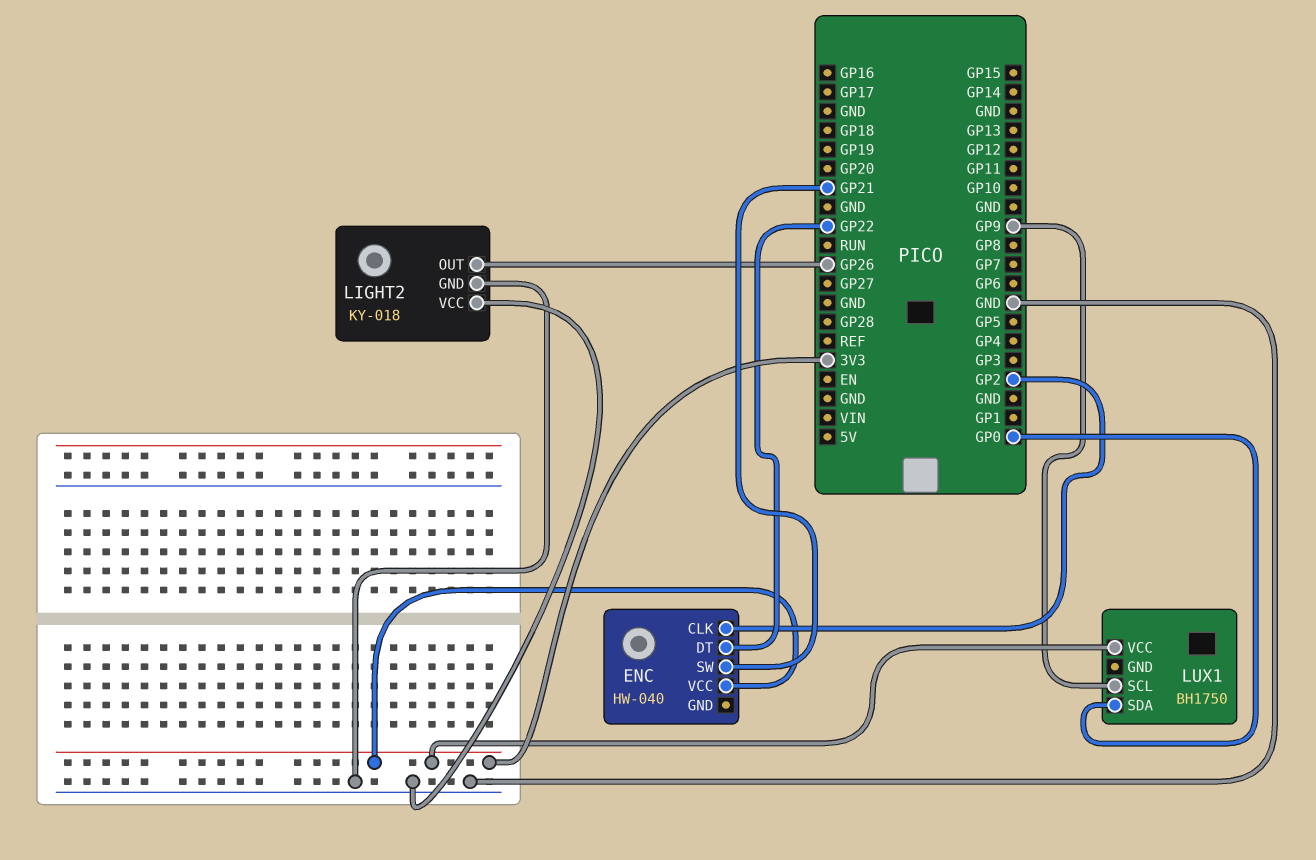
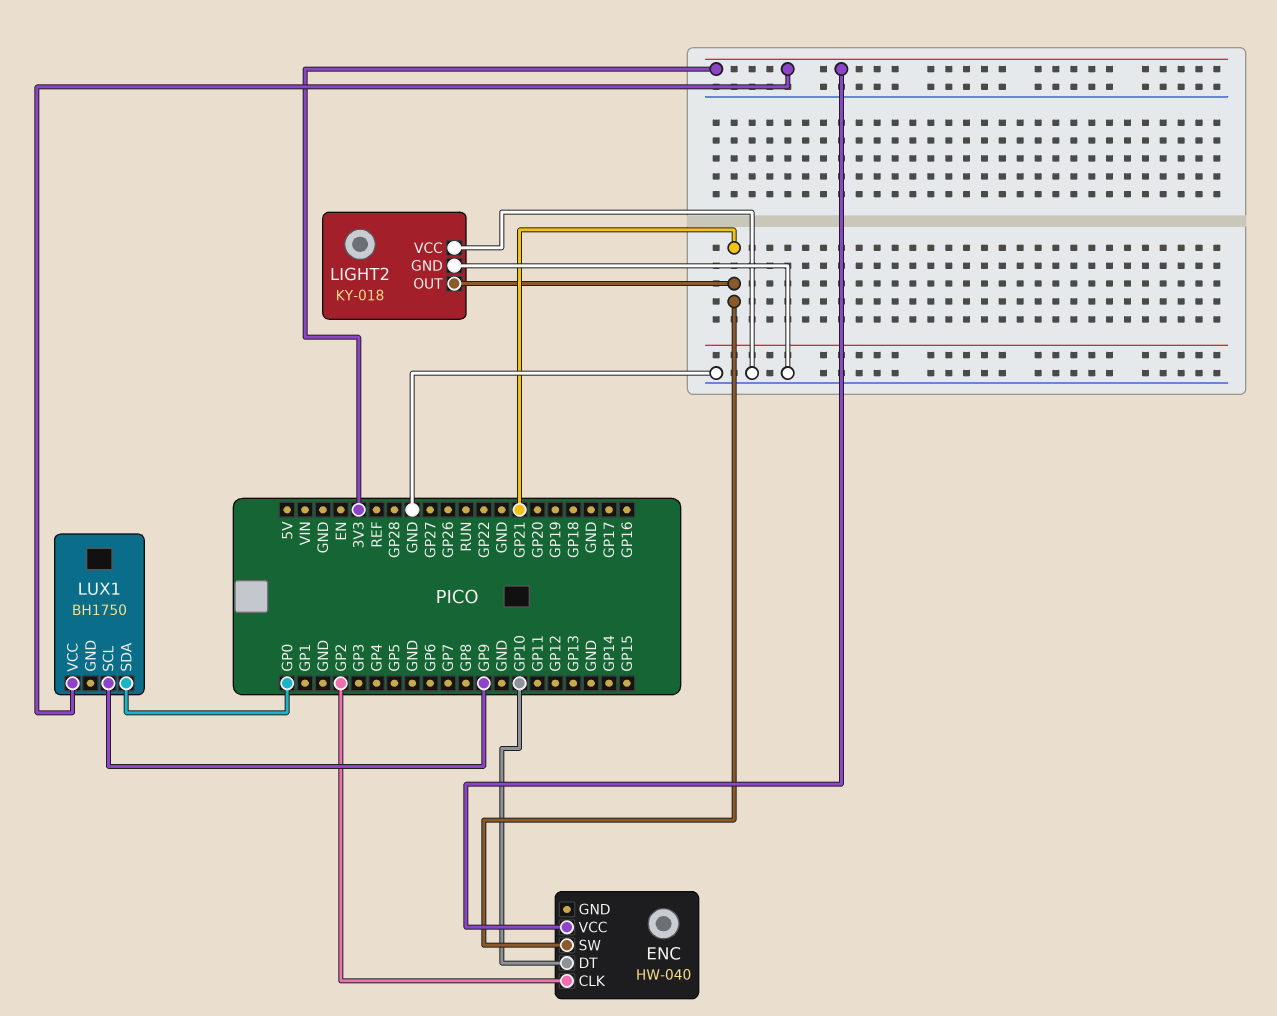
ENC pin DT: GP22 -> GP10
LIGHT2 pin OUT: GP26 -> GP21

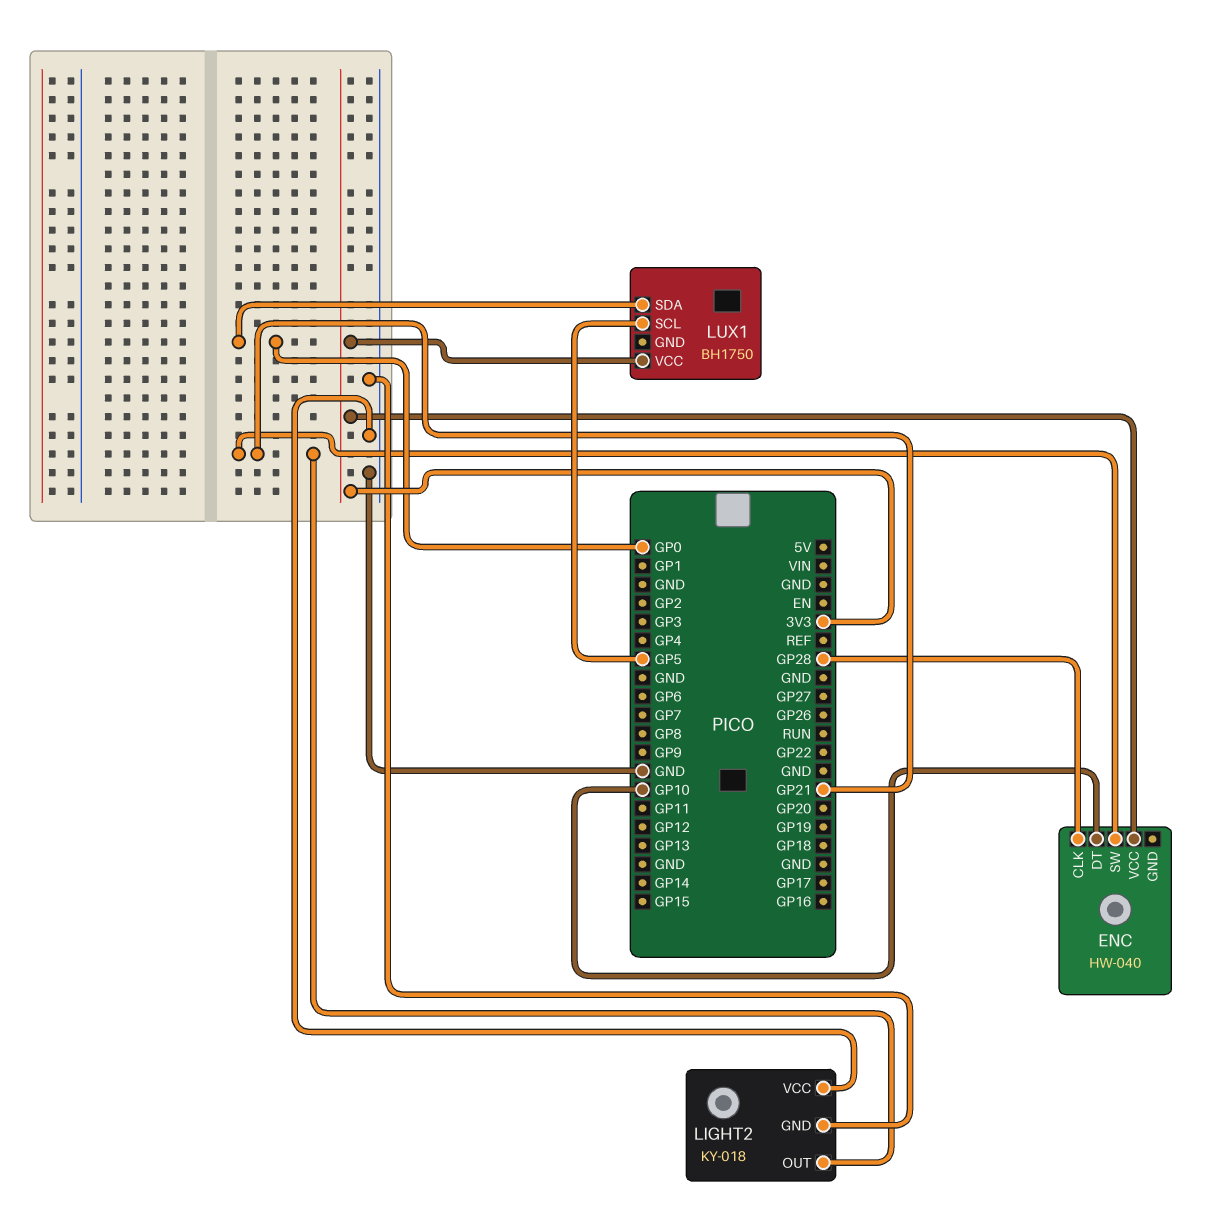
ENC pin CLK: GP2 -> GP28
LUX1 pin SCL: GP9 -> GP5

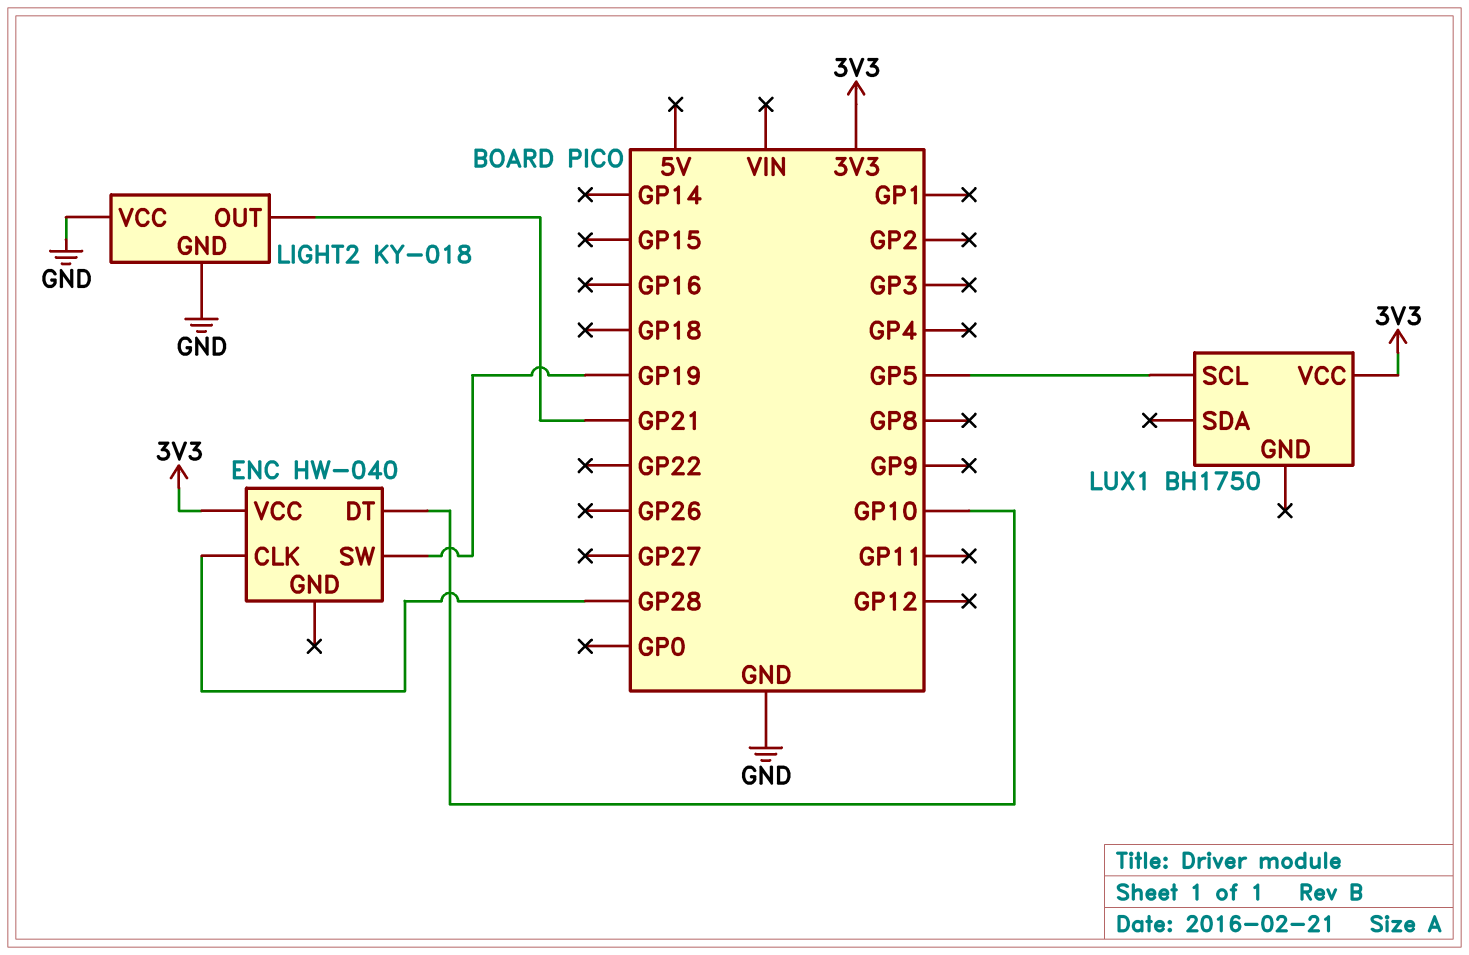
ENC pin SW: GP21 -> GP19
LUX1 pin SDA: GP0 -> none

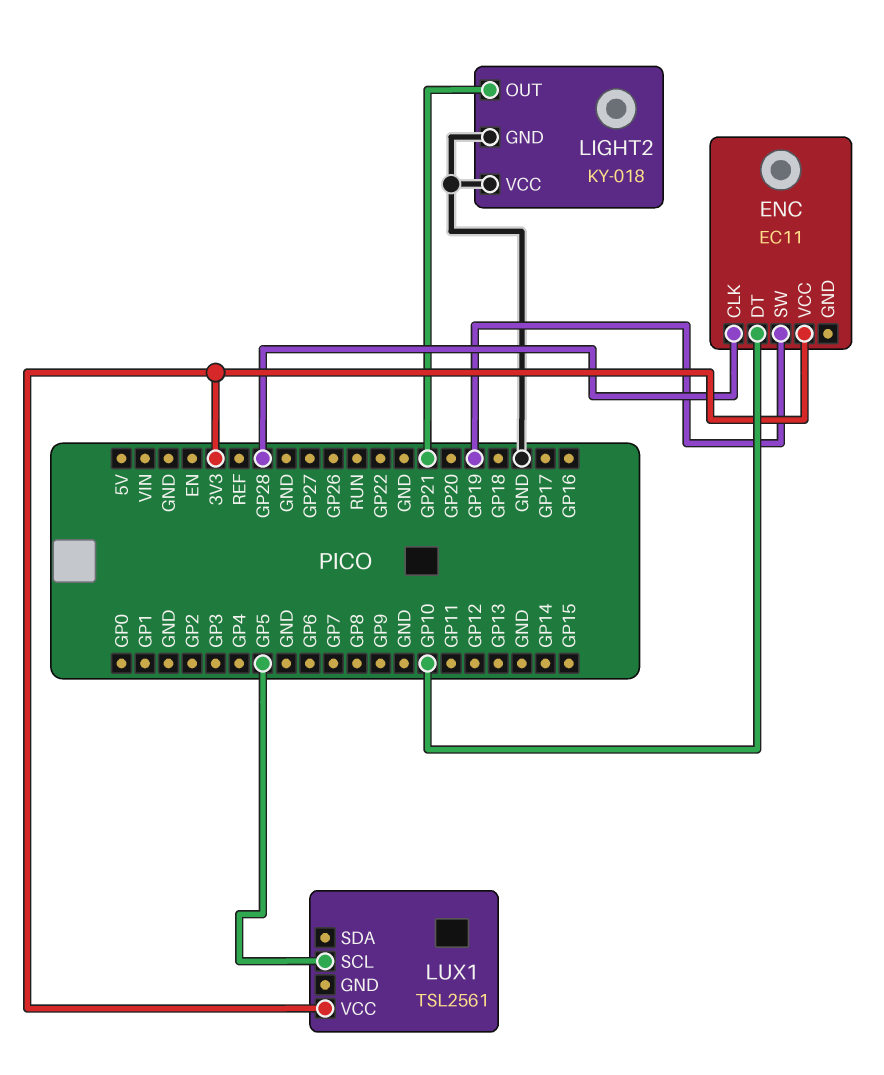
ENC: HW-040 -> EC11
LUX1: BH1750 -> TSL2561

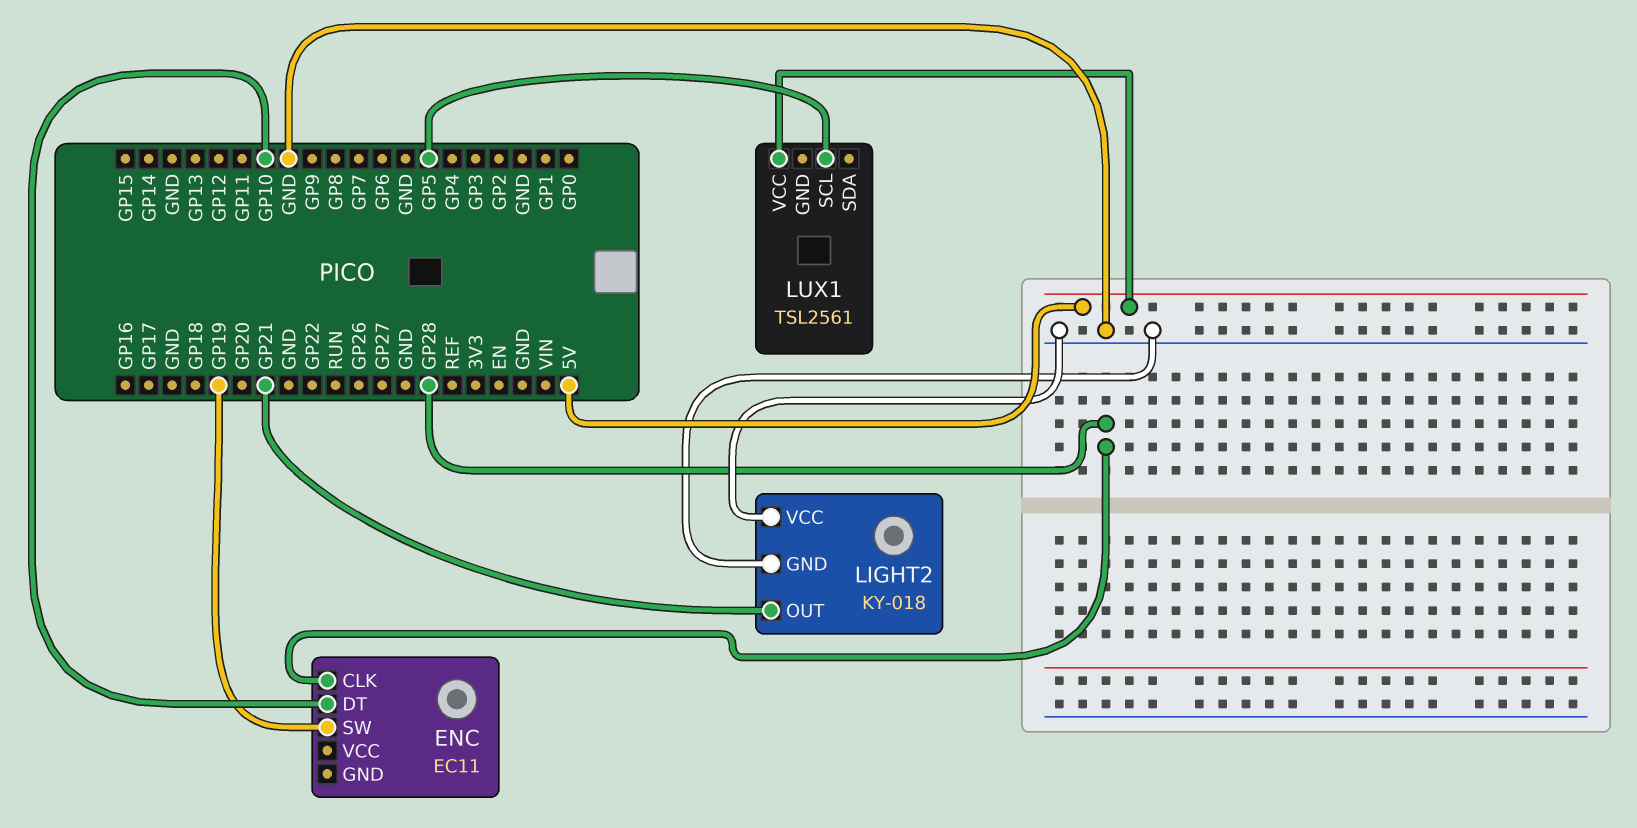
ENC pin VCC: 3V3 -> none
LUX1 pin VCC: 3V3 -> 5V

